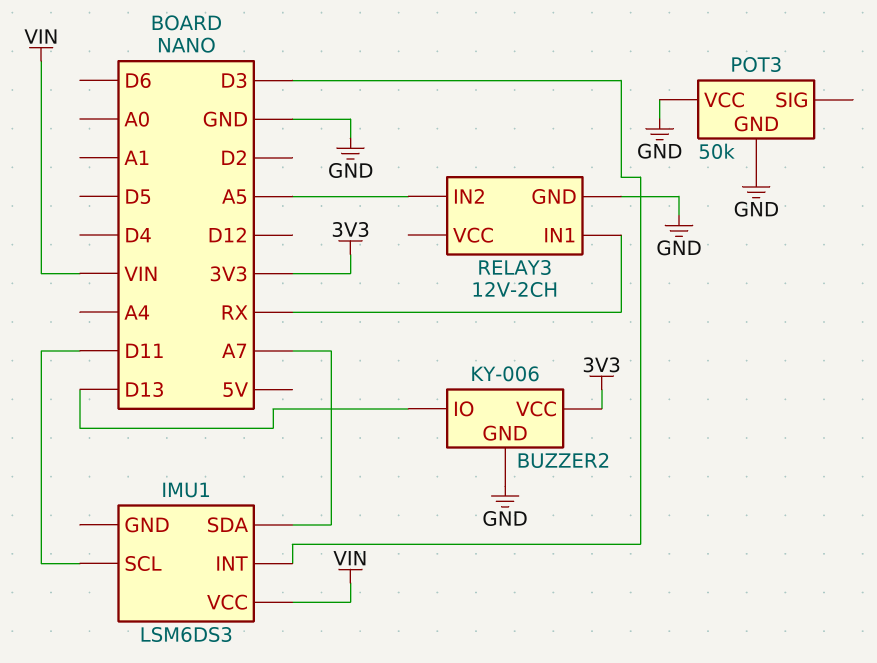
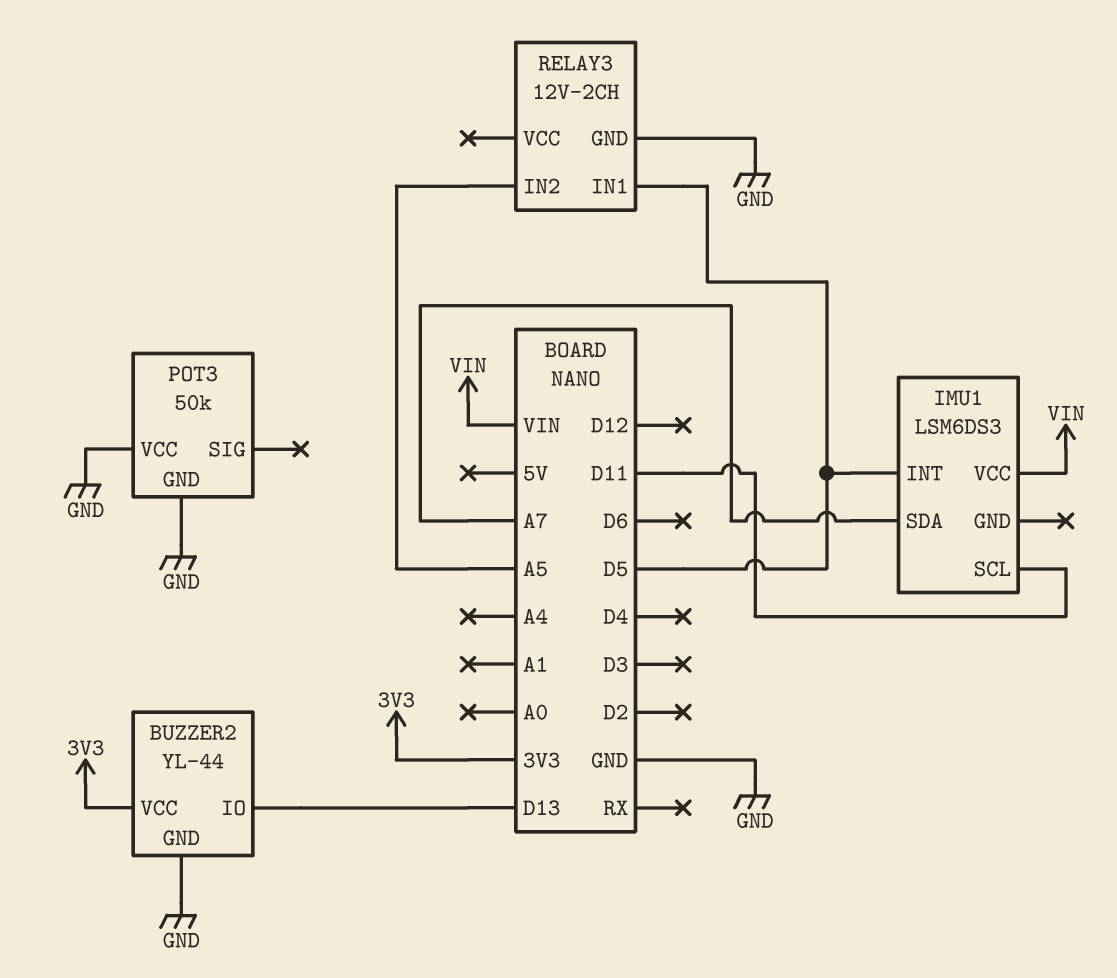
BUZZER2: KY-006 -> YL-44
IMU1 pin INT: D3 -> D5
RELAY3 pin IN1: RX -> D5

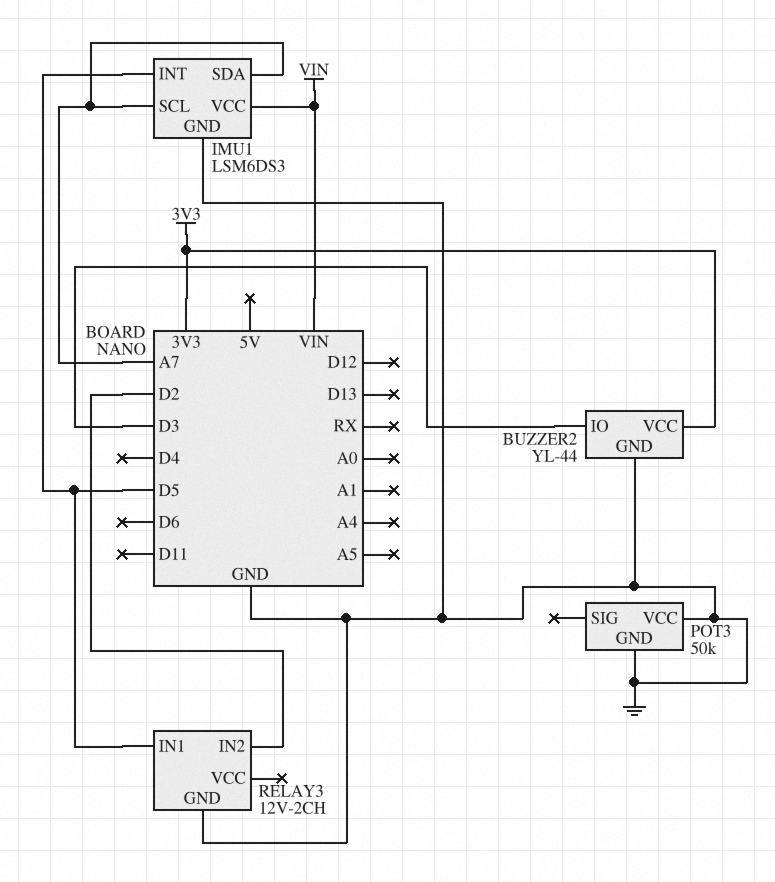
BUZZER2 pin IO: D13 -> D3
IMU1 pin GND: none -> GND
IMU1 pin SCL: D11 -> A7
RELAY3 pin IN2: A5 -> D2

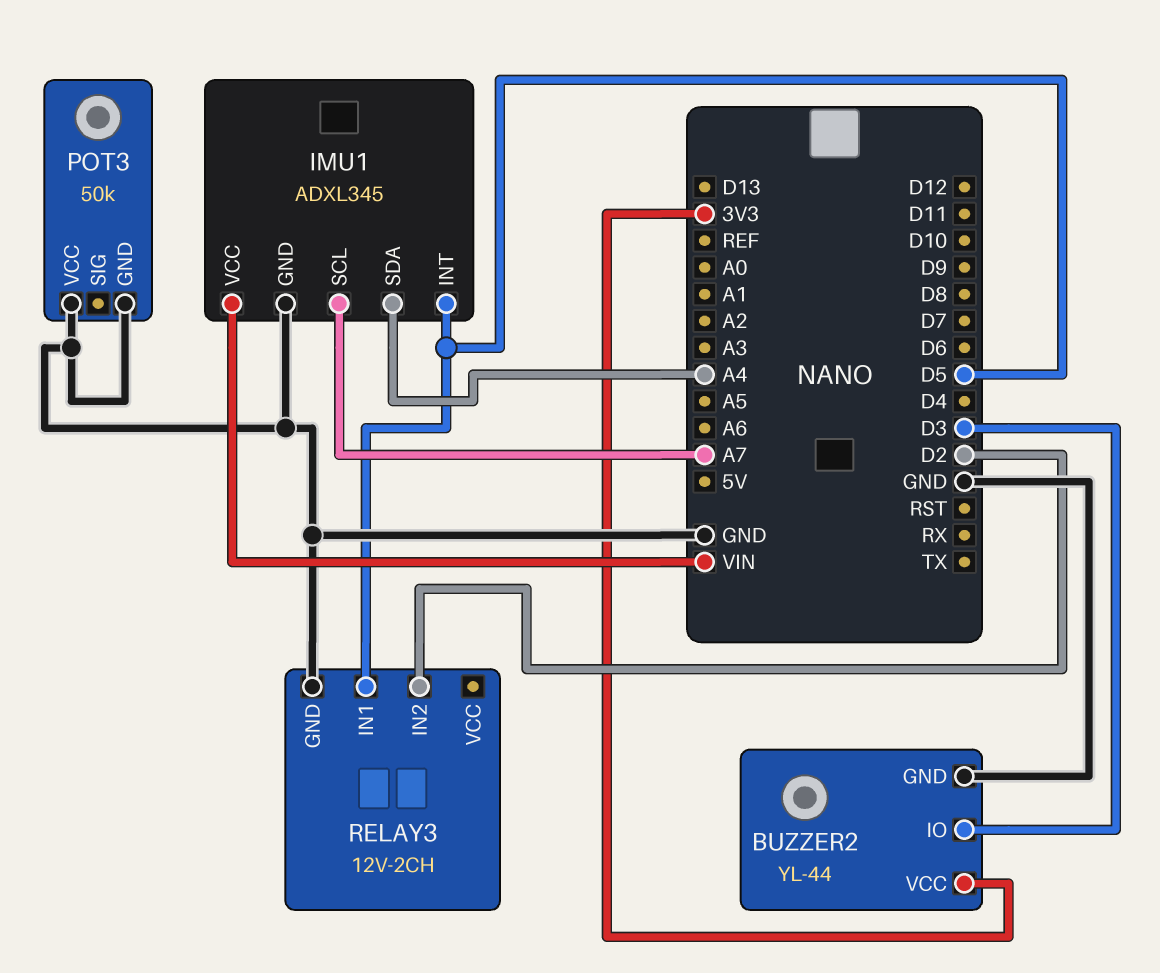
IMU1: LSM6DS3 -> ADXL345
IMU1 pin SDA: A7 -> A4

